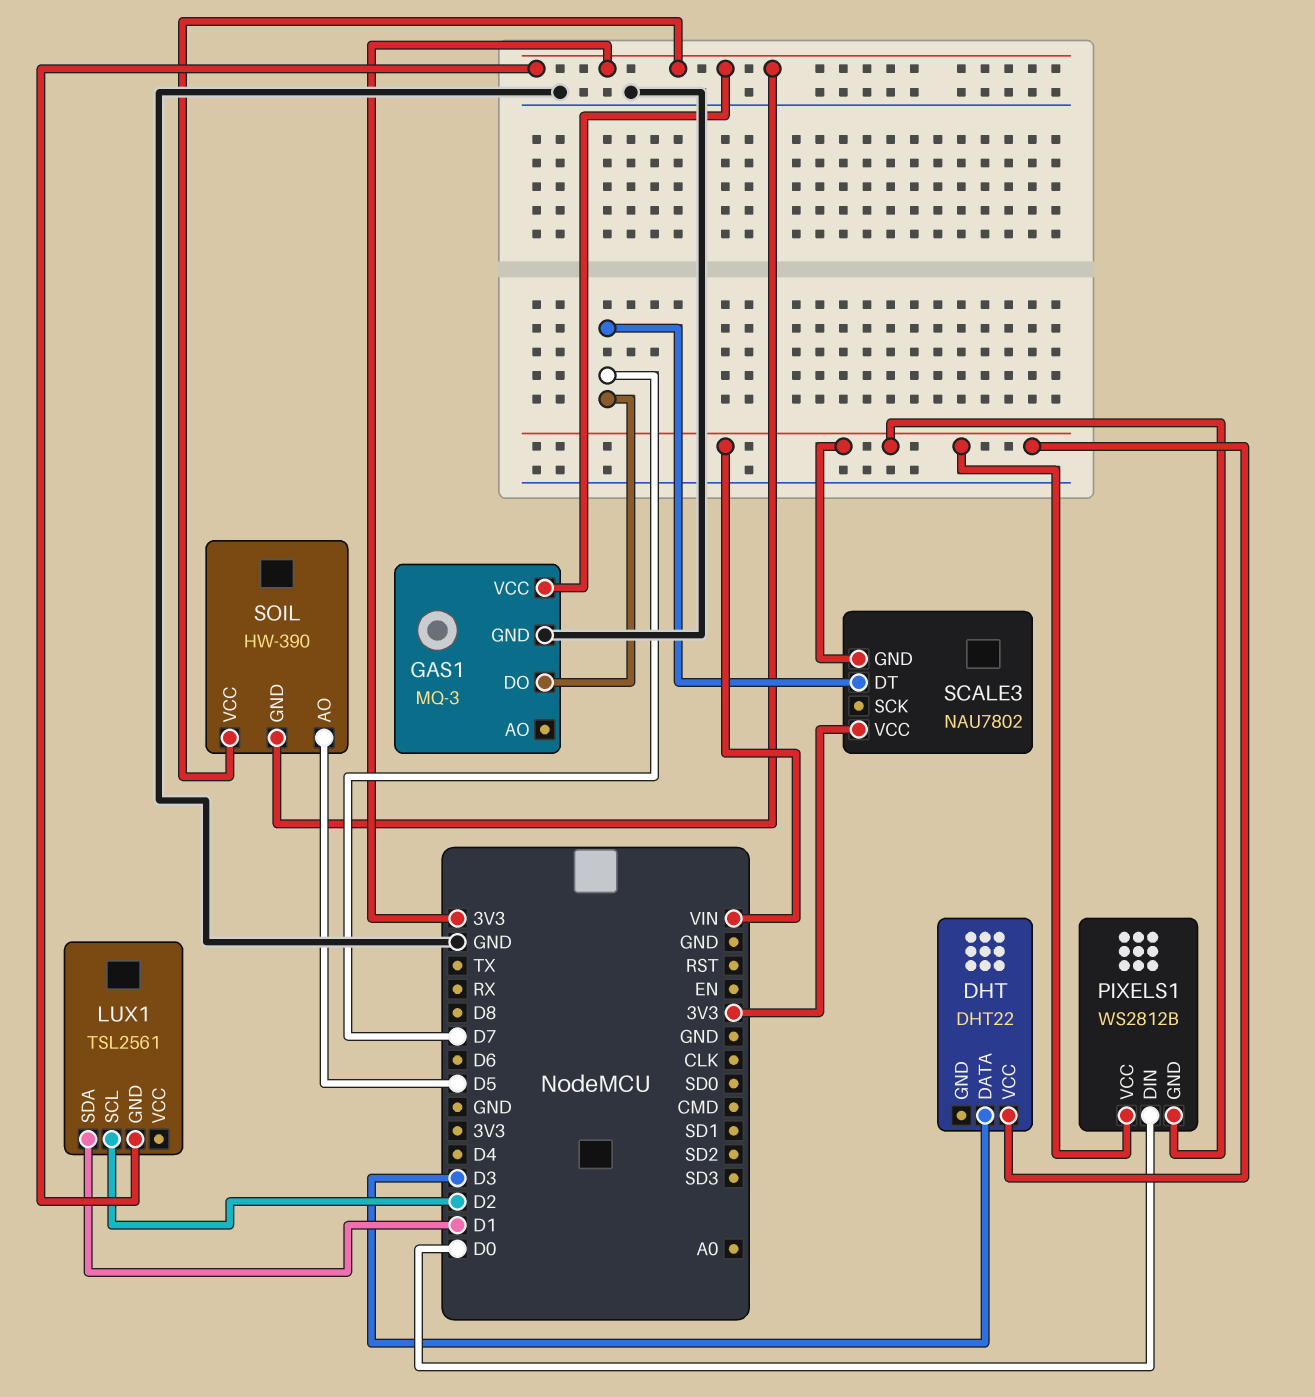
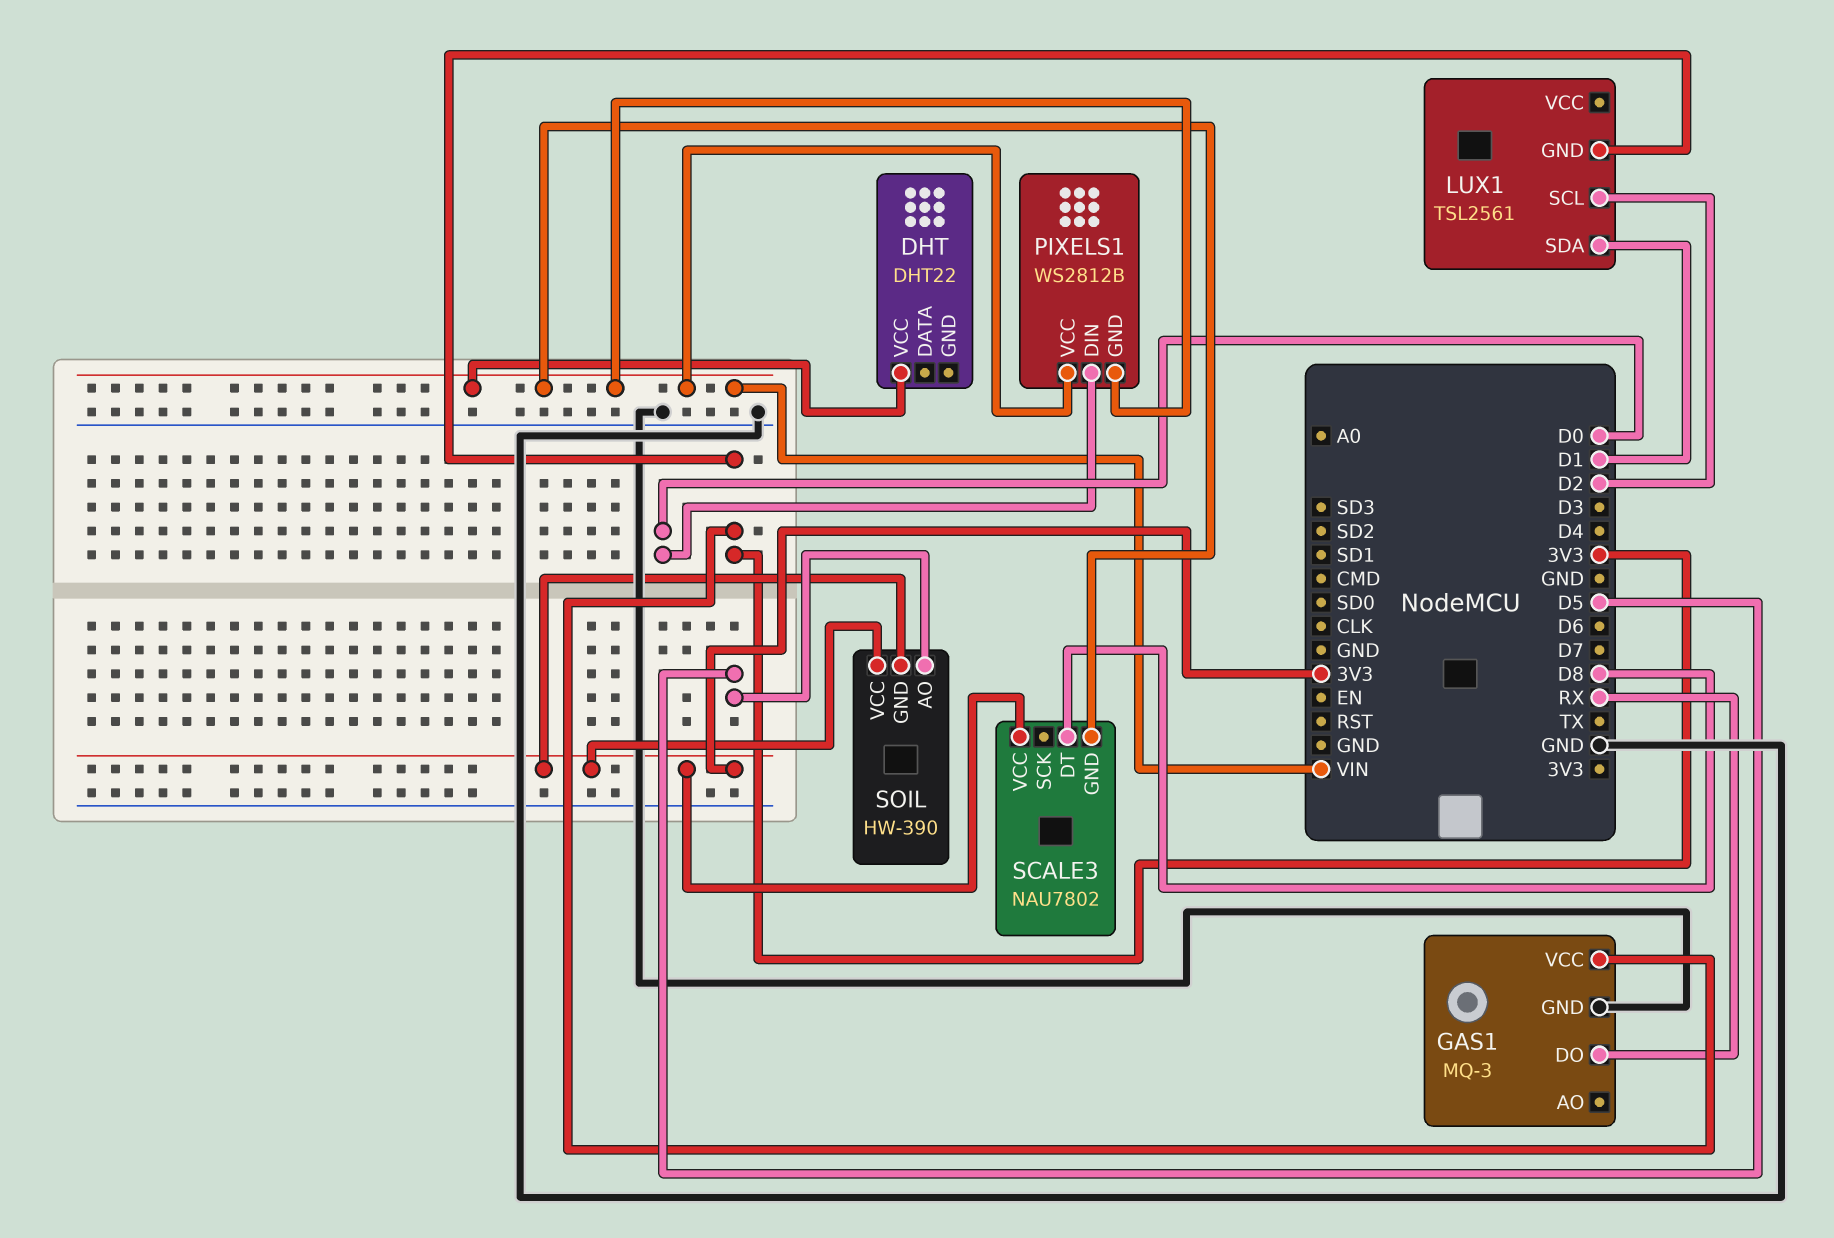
DHT pin DATA: D3 -> none
GAS1 pin DO: D7 -> RX
SCALE3 pin DT: D7 -> D8

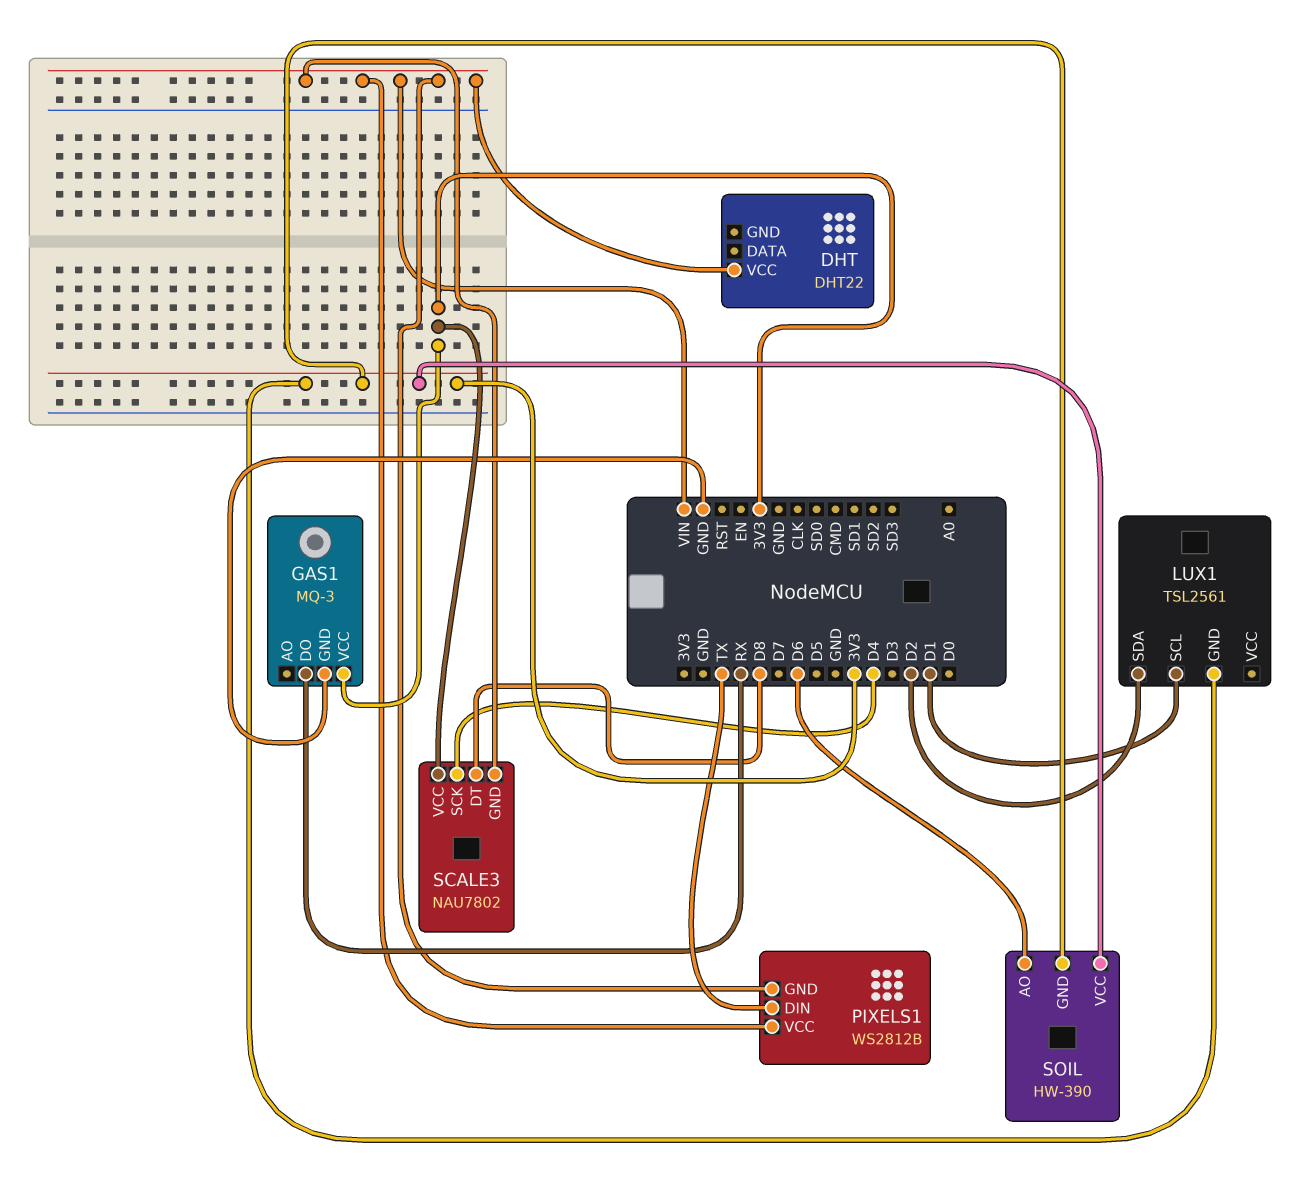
LUX1 pin SCL: D2 -> D1
LUX1 pin SDA: D1 -> D2
PIXELS1 pin DIN: D0 -> TX
SCALE3 pin SCK: none -> D4
SOIL pin AO: D5 -> D6

